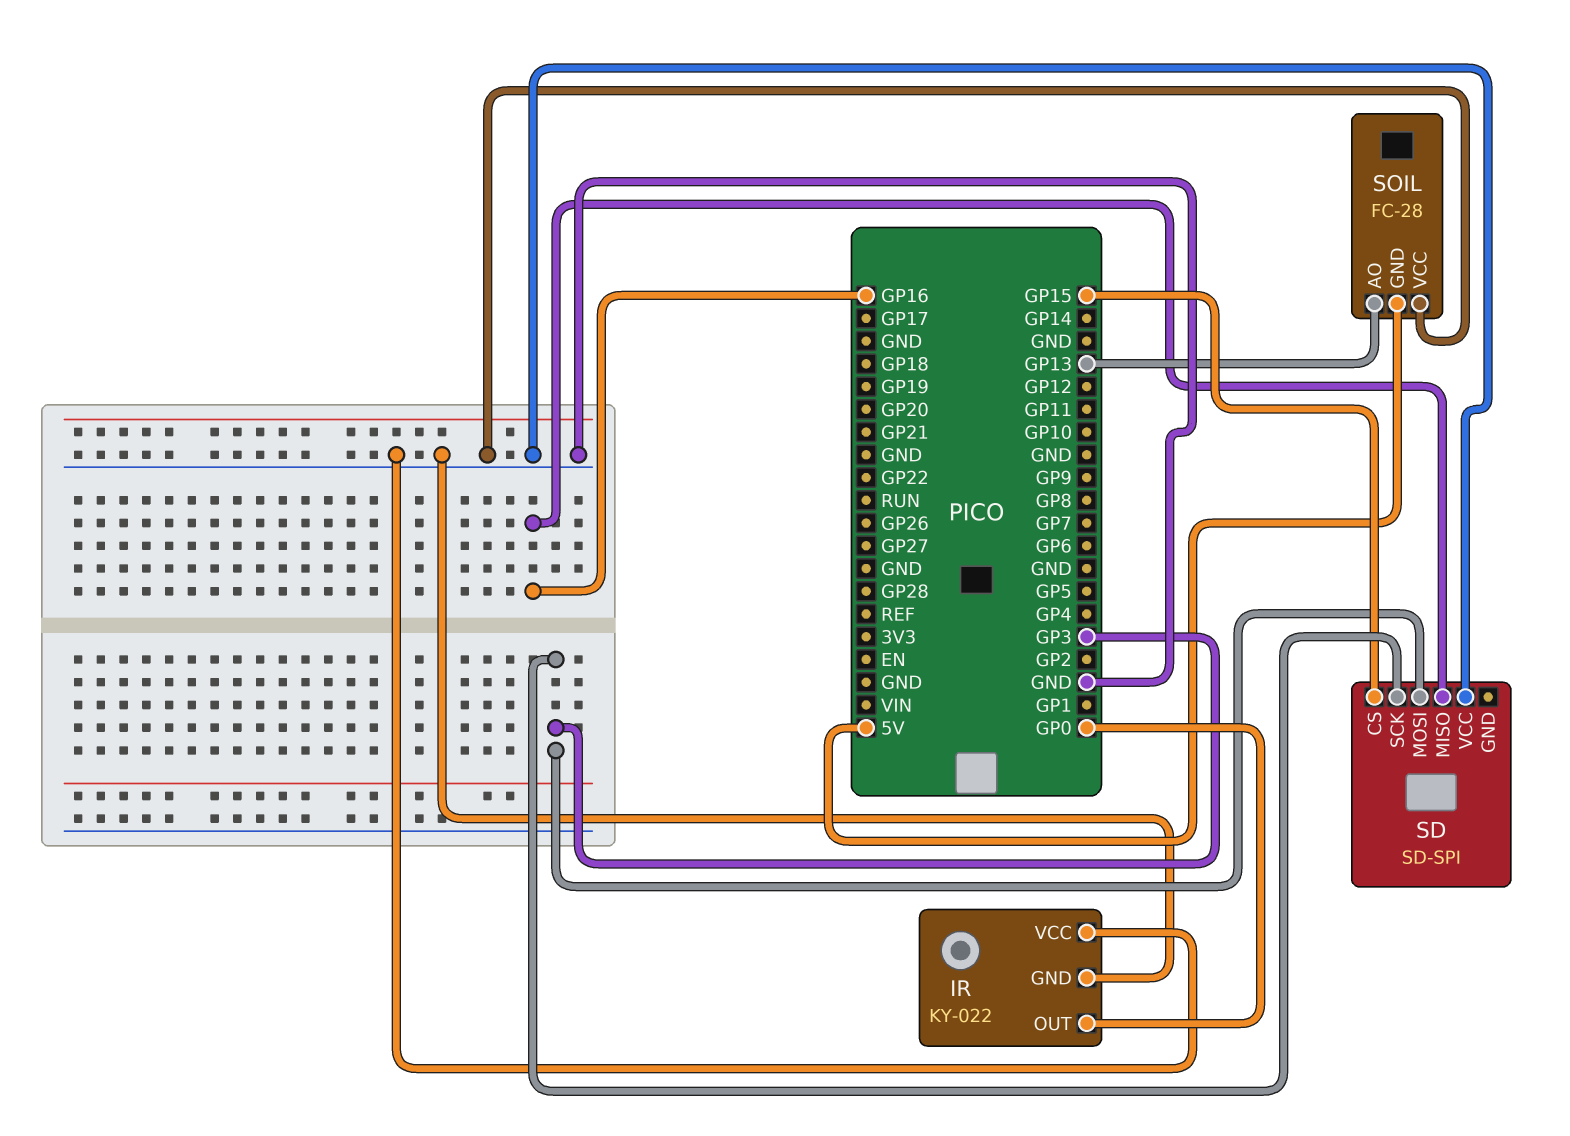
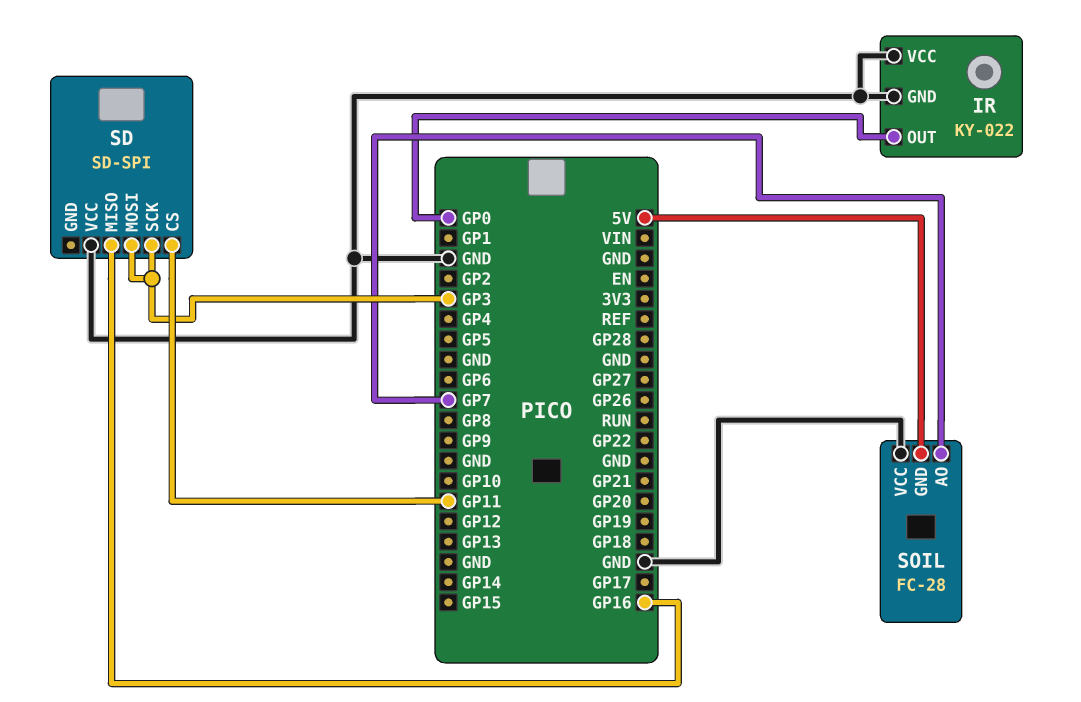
SD pin CS: GP15 -> GP11
SOIL pin AO: GP13 -> GP7

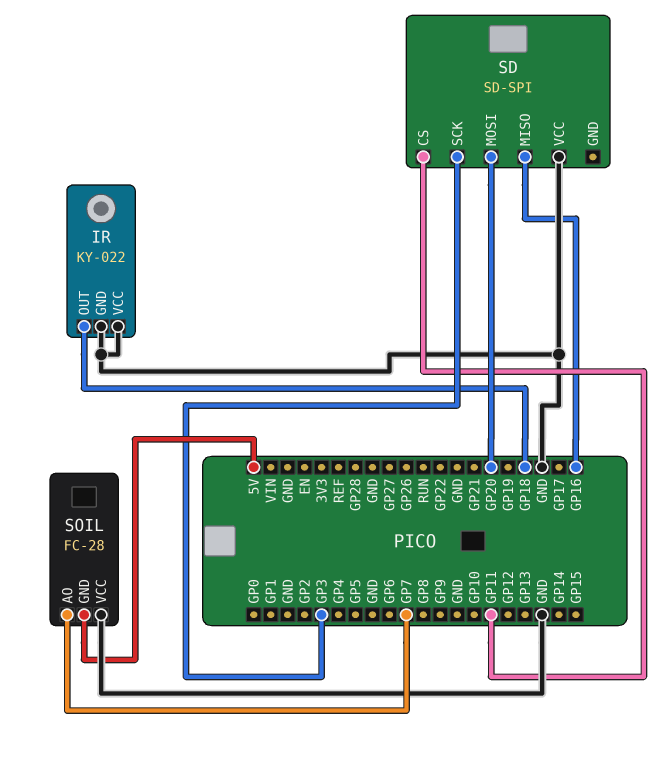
IR pin OUT: GP0 -> GP18
SD pin MOSI: GP3 -> GP20

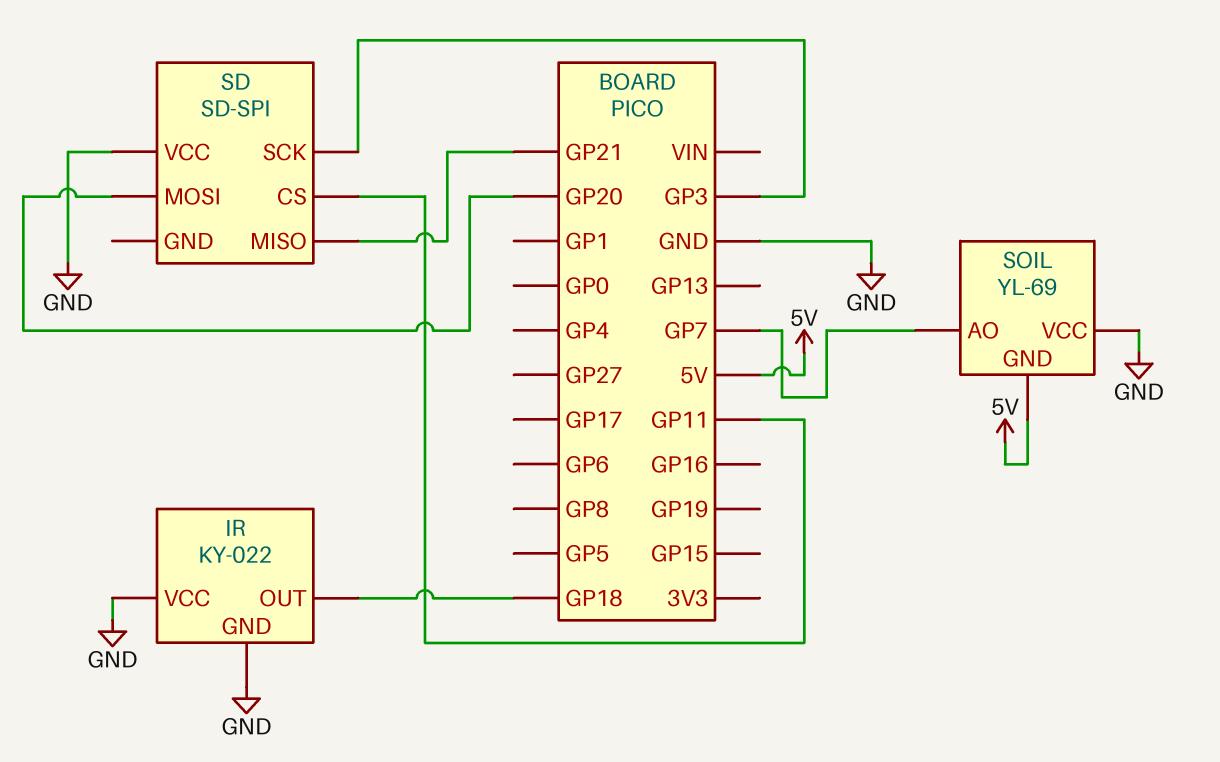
SD pin MISO: GP16 -> GP21
SOIL: FC-28 -> YL-69

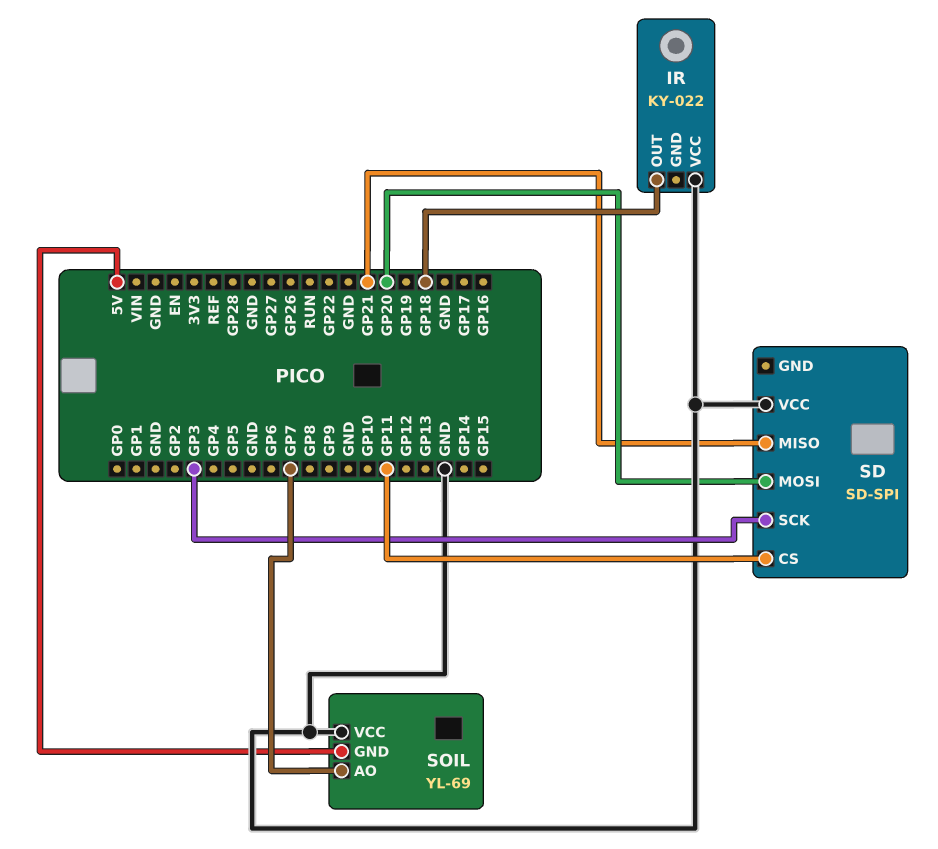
IR pin GND: GND -> none

